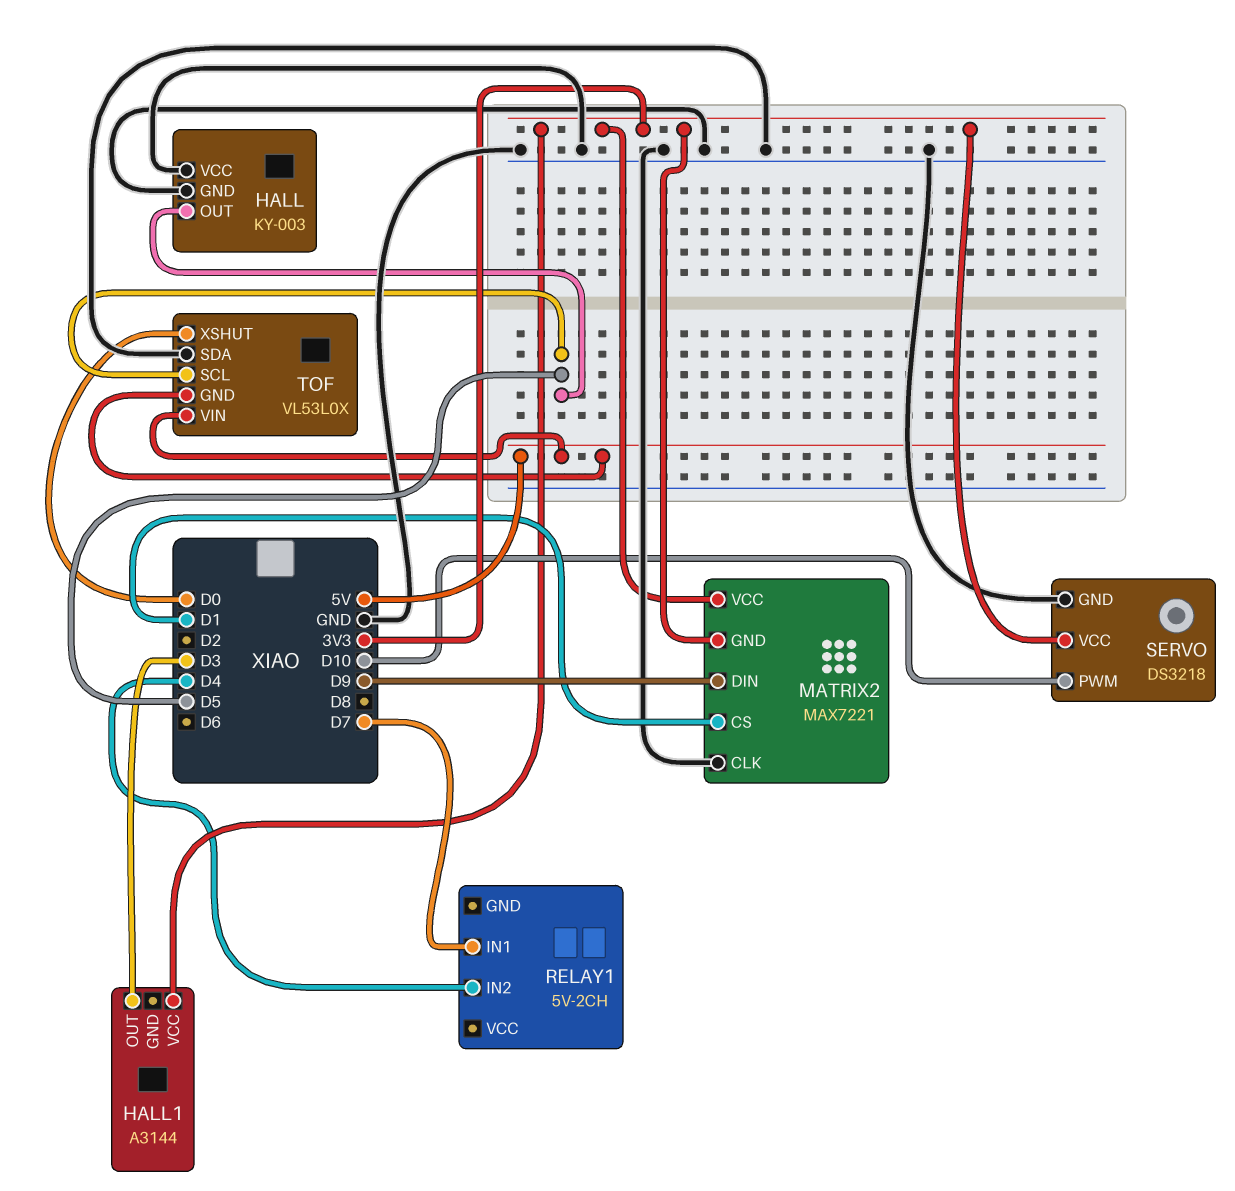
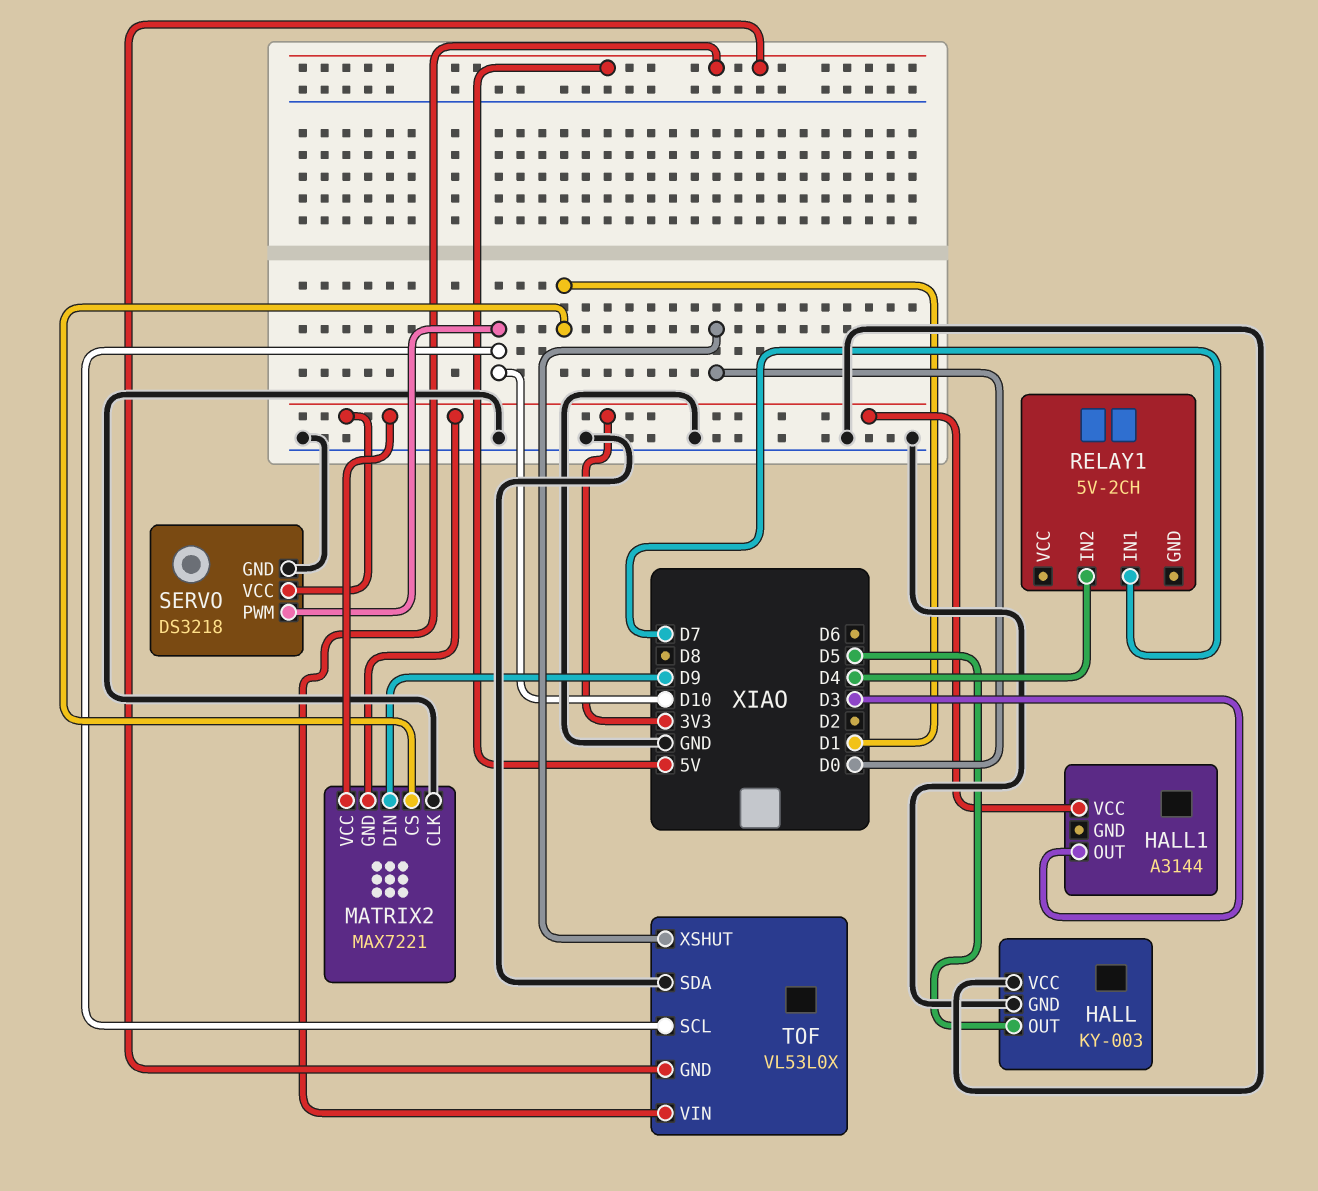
TOF pin SCL: D5 -> D10

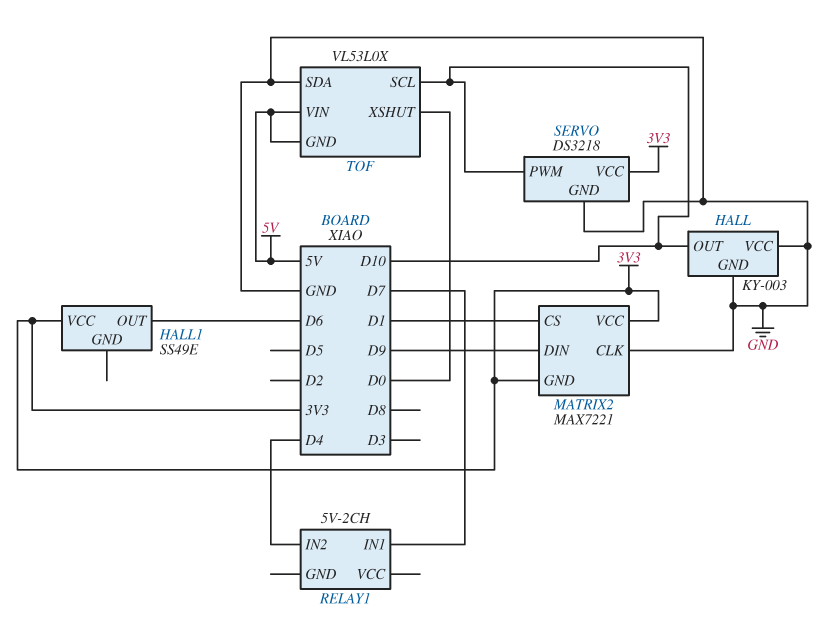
HALL pin OUT: D5 -> D10
HALL1: A3144 -> SS49E
HALL1 pin OUT: D3 -> D6

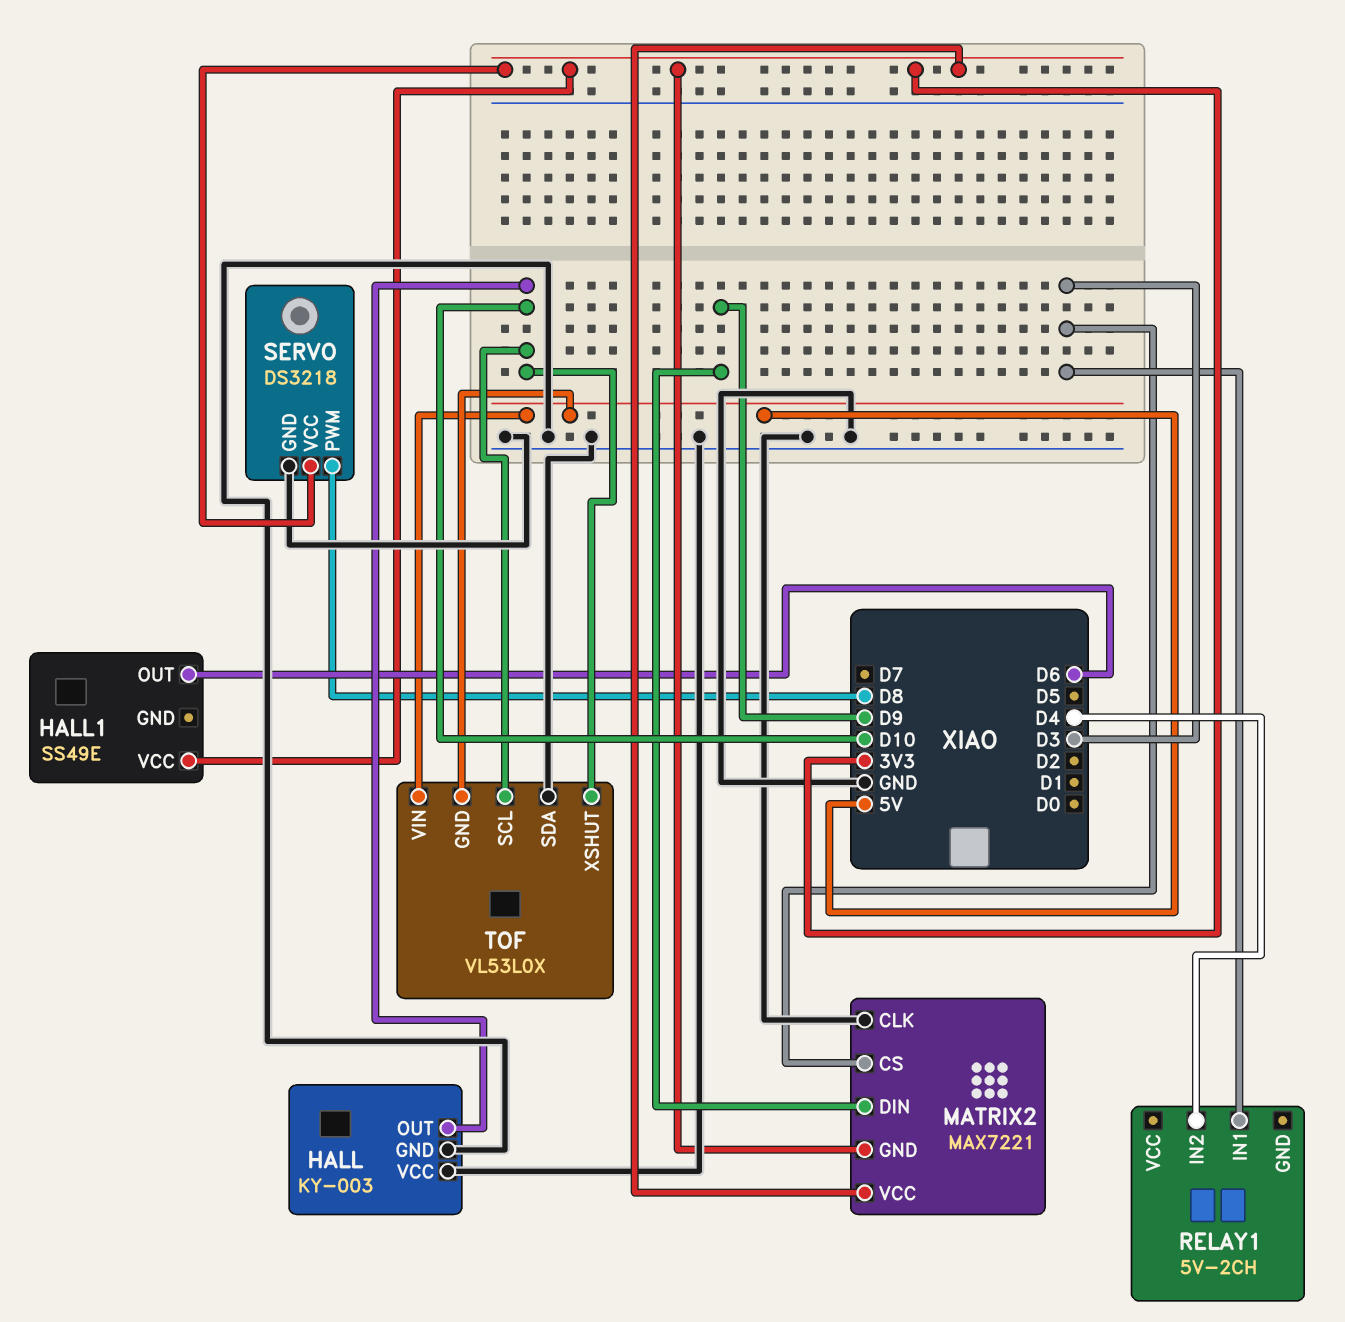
MATRIX2 pin CS: D1 -> D3
RELAY1 pin IN1: D7 -> D3
SERVO pin PWM: D10 -> D8
TOF pin XSHUT: D0 -> D10

